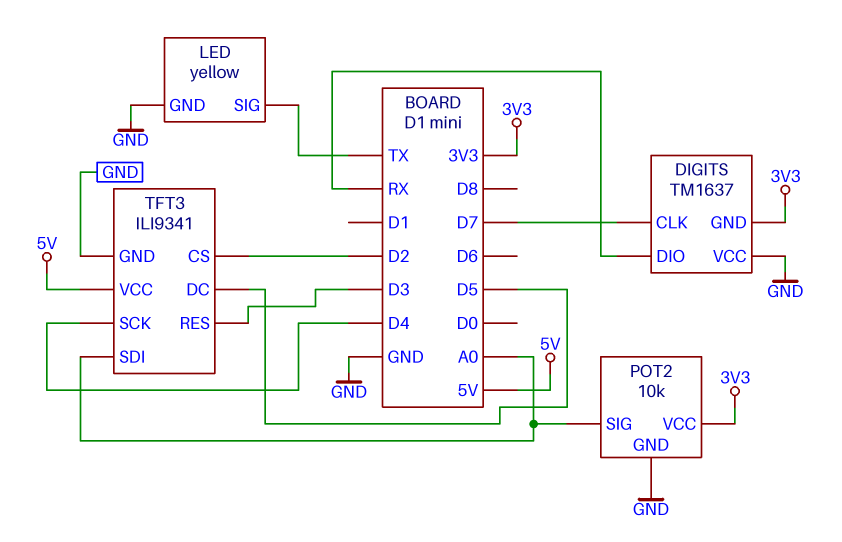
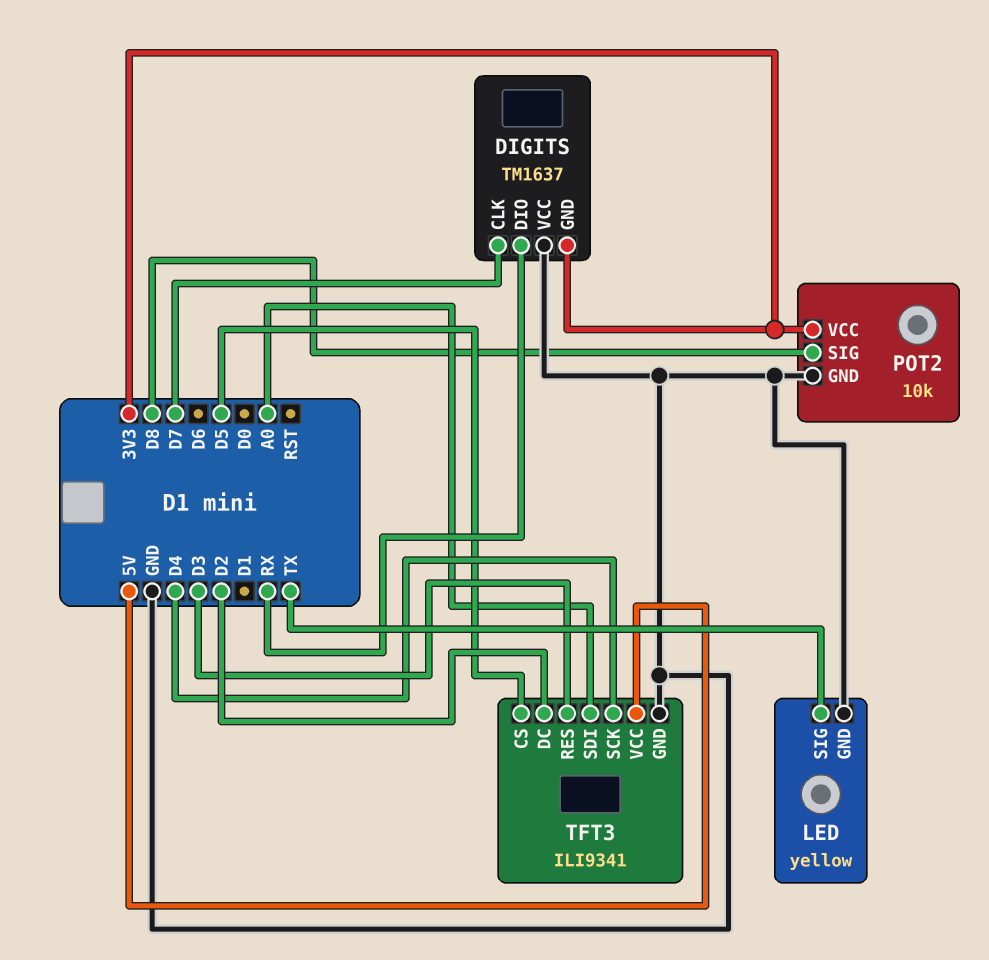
POT2 pin SIG: A0 -> D8
TFT3 pin CS: D2 -> D5
TFT3 pin DC: D5 -> D2

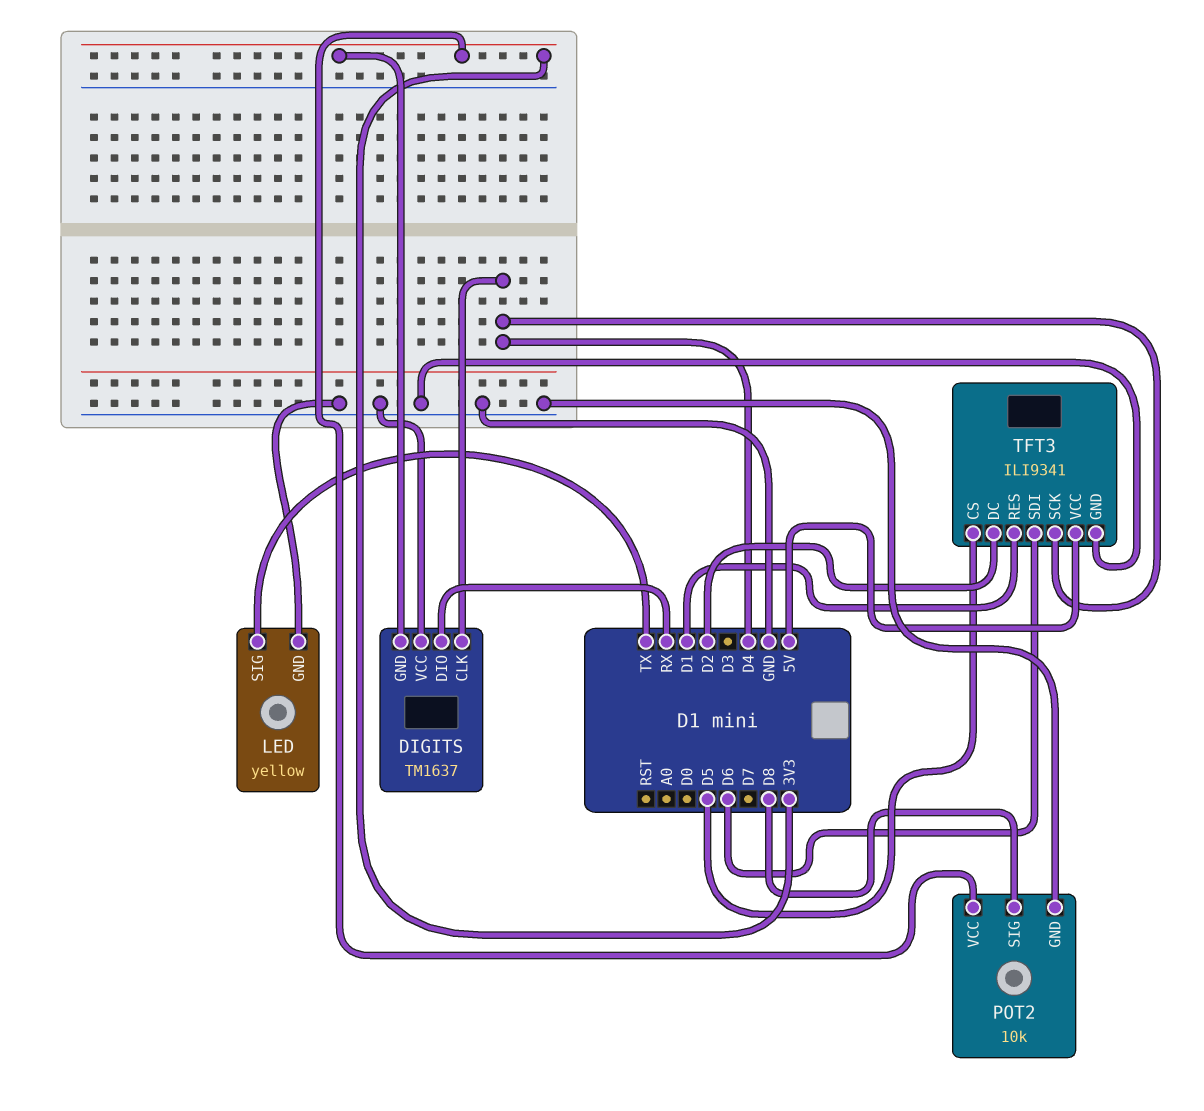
DIGITS pin CLK: D7 -> D4
TFT3 pin RES: D3 -> D1
TFT3 pin SDI: A0 -> D6

